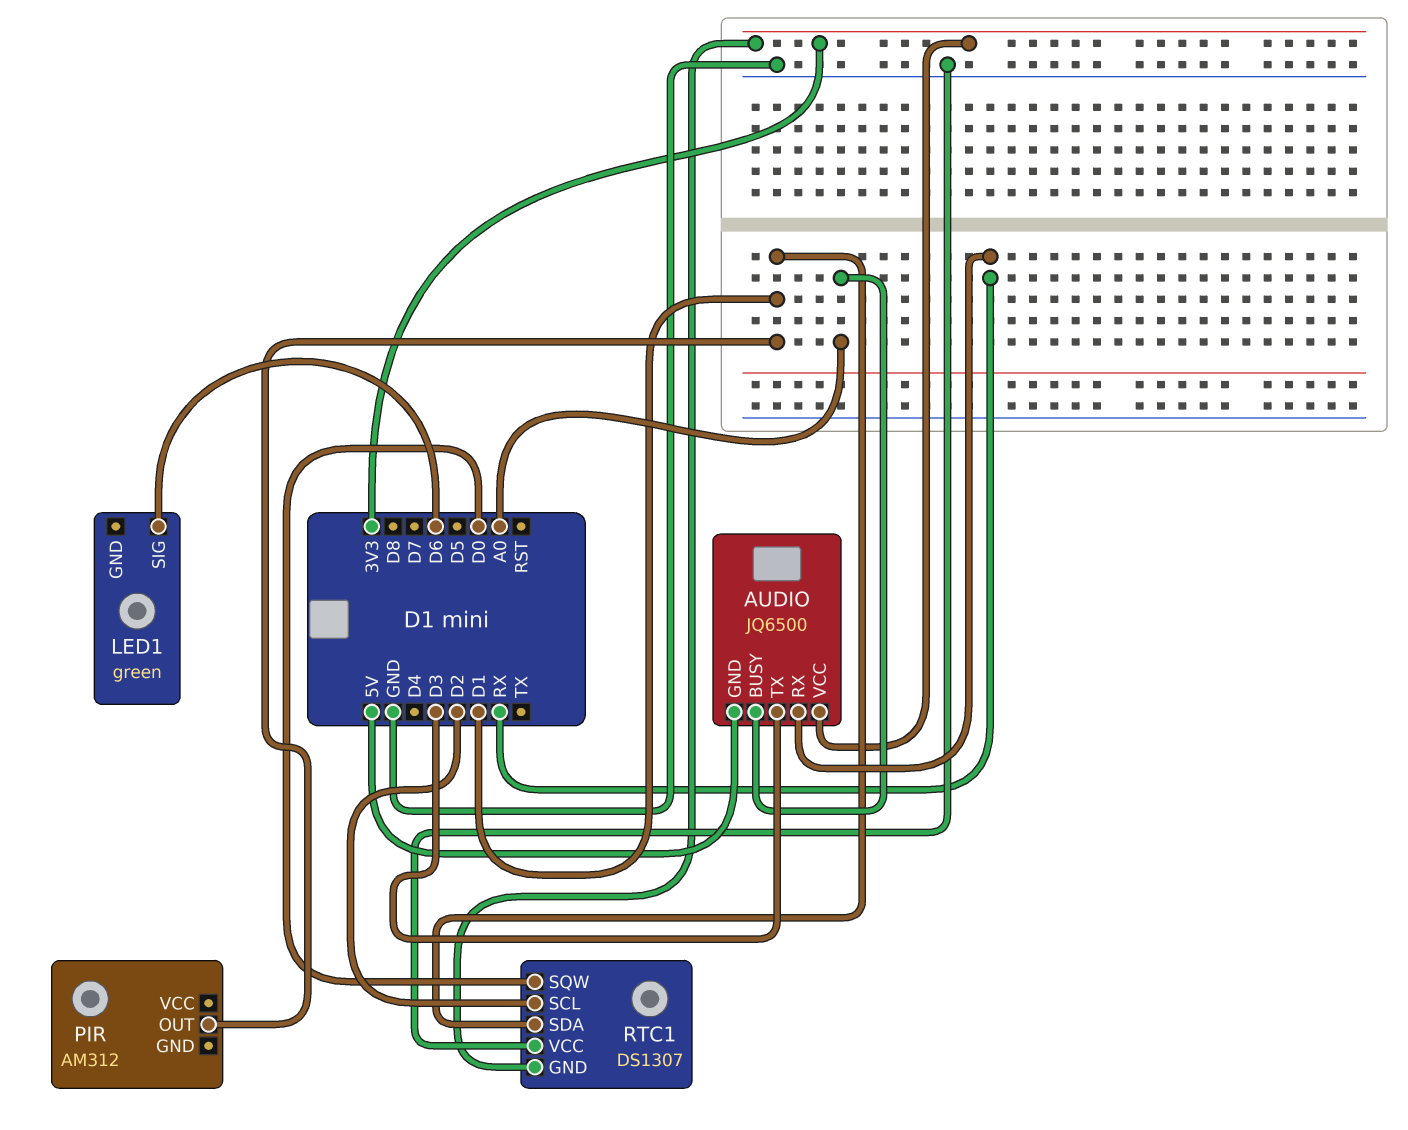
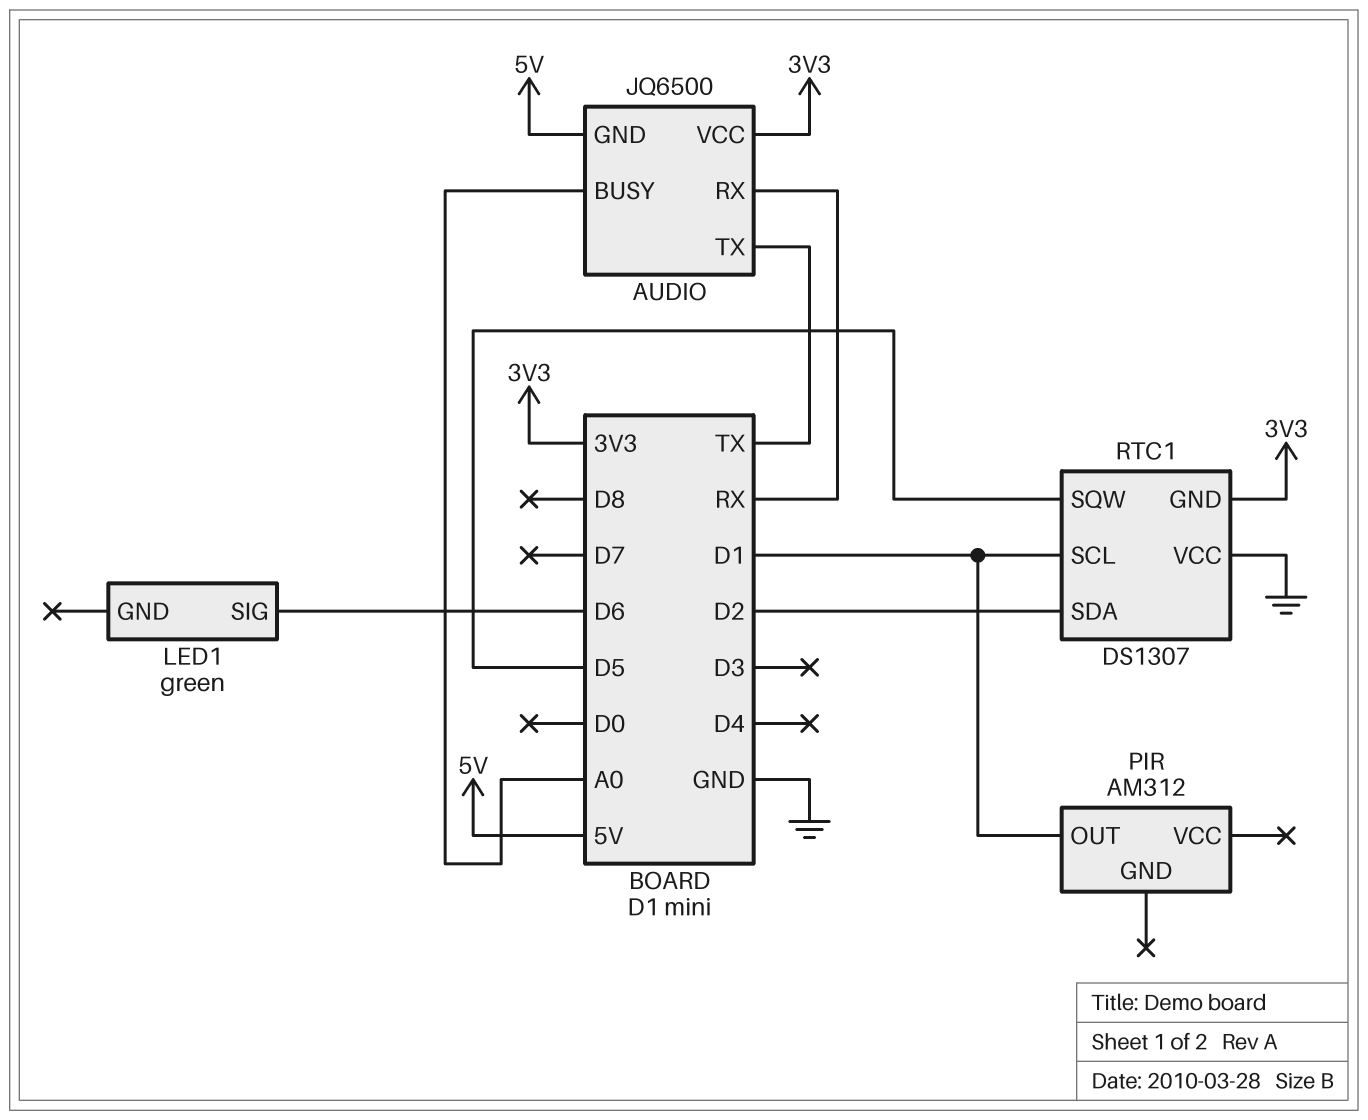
AUDIO pin TX: D3 -> TX
RTC1 pin SCL: D2 -> D1
RTC1 pin SDA: D1 -> D2
RTC1 pin SQW: D0 -> D5

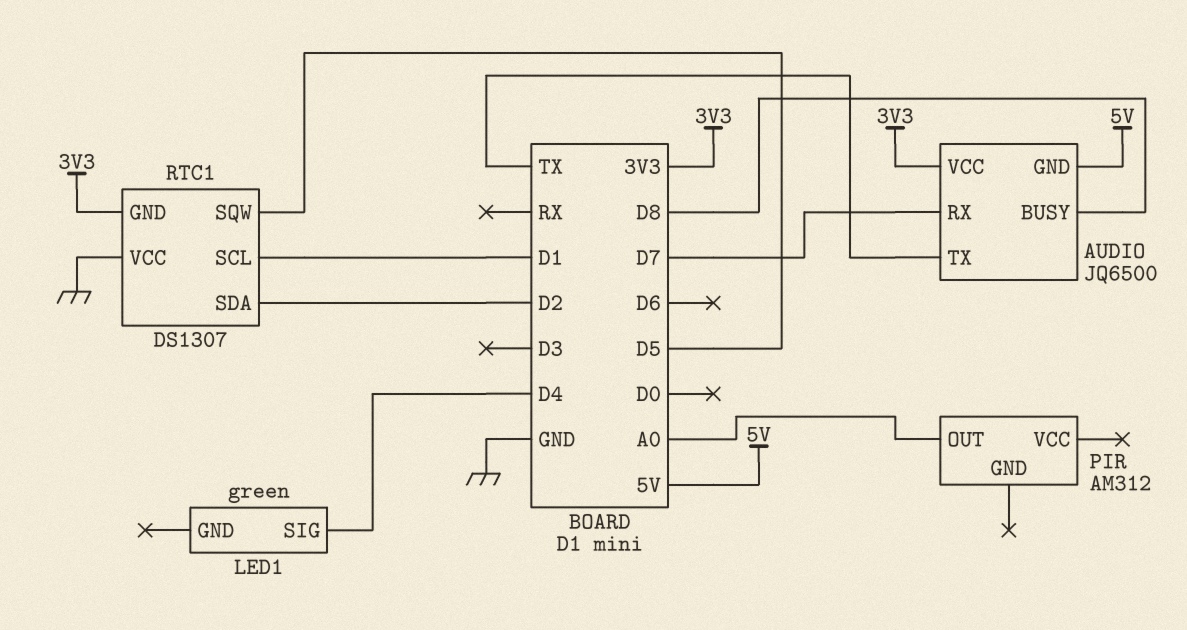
AUDIO pin BUSY: A0 -> D8
AUDIO pin RX: RX -> D7
LED1 pin SIG: D6 -> D4
PIR pin OUT: D1 -> A0

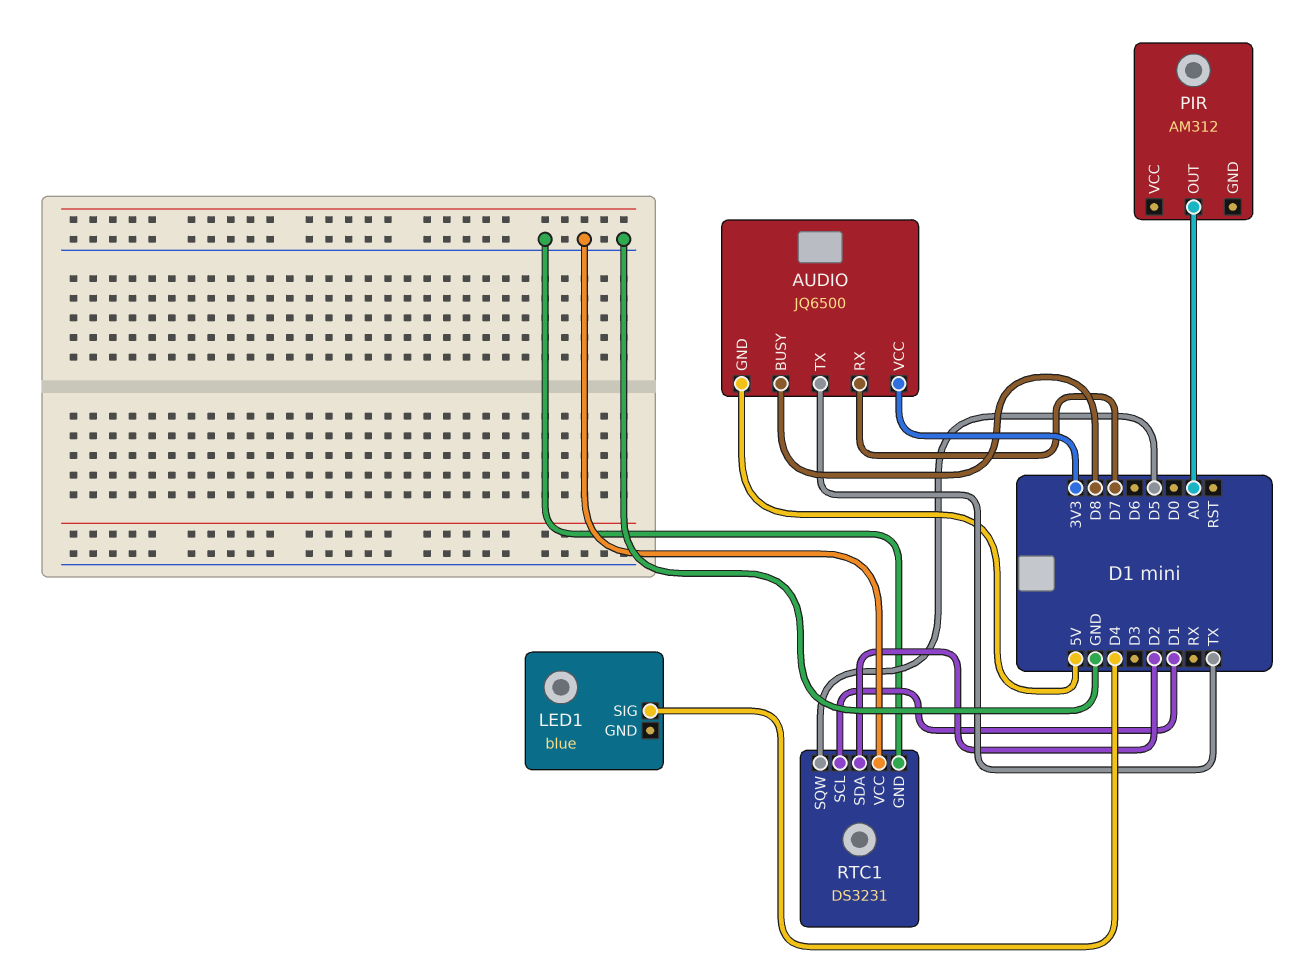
LED1: green -> blue
RTC1: DS1307 -> DS3231
RTC1 pin GND: 3V3 -> GND

